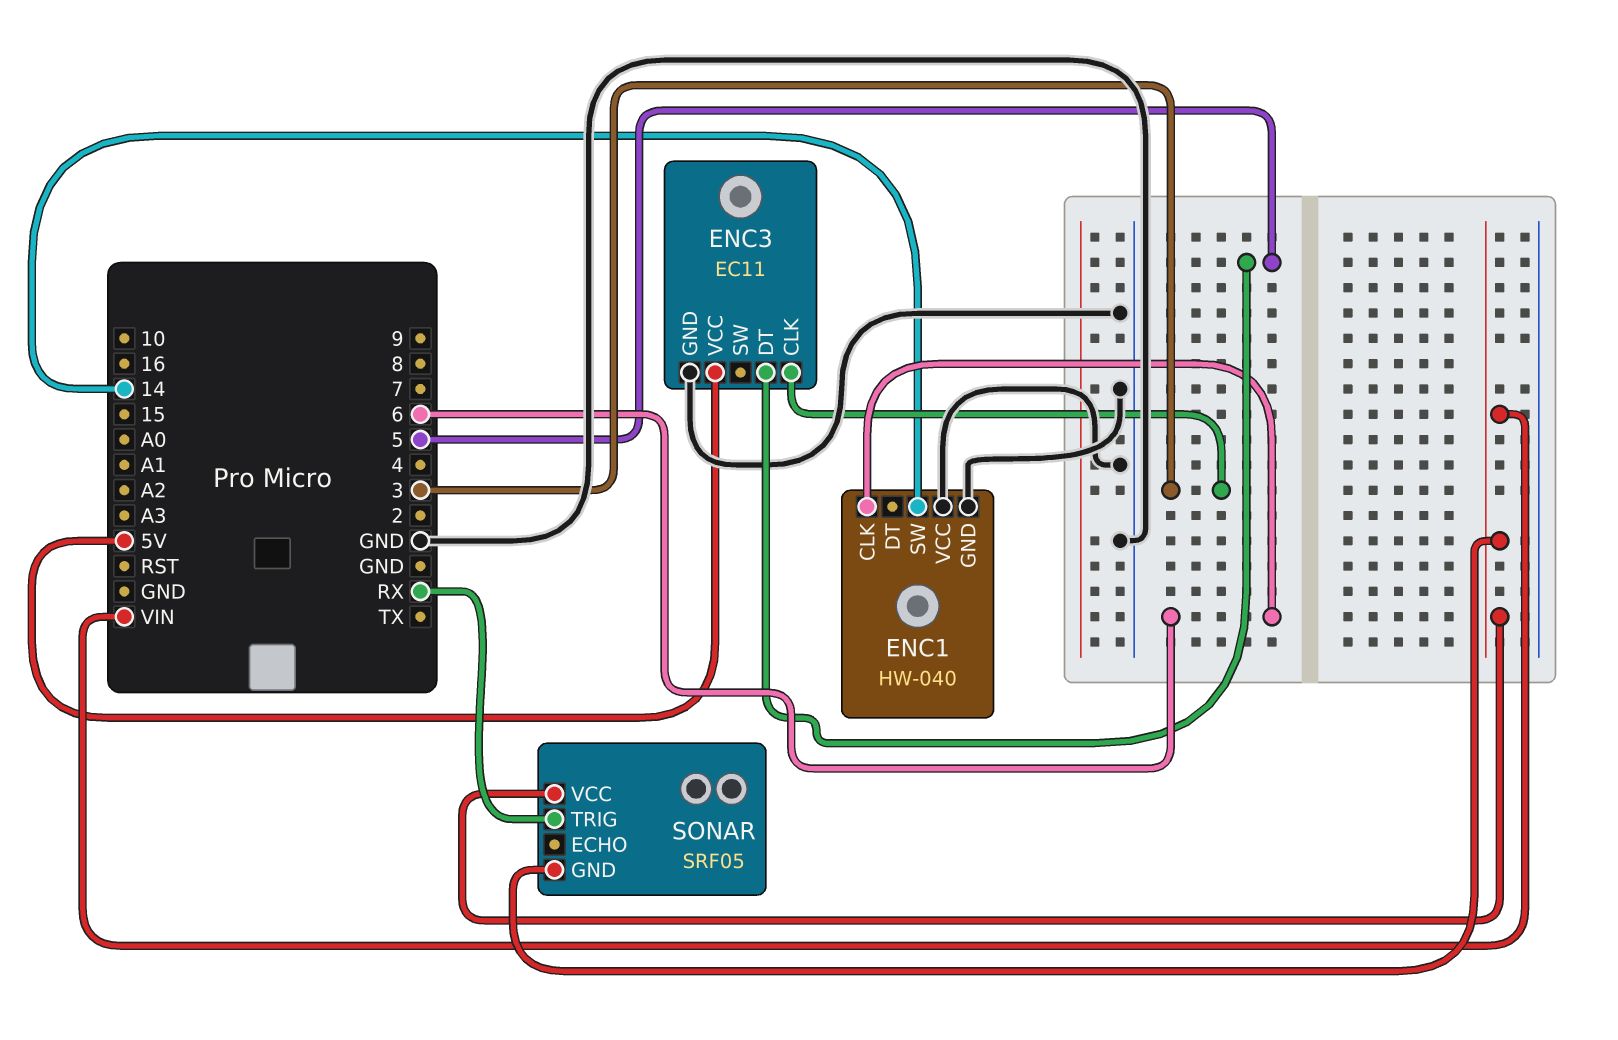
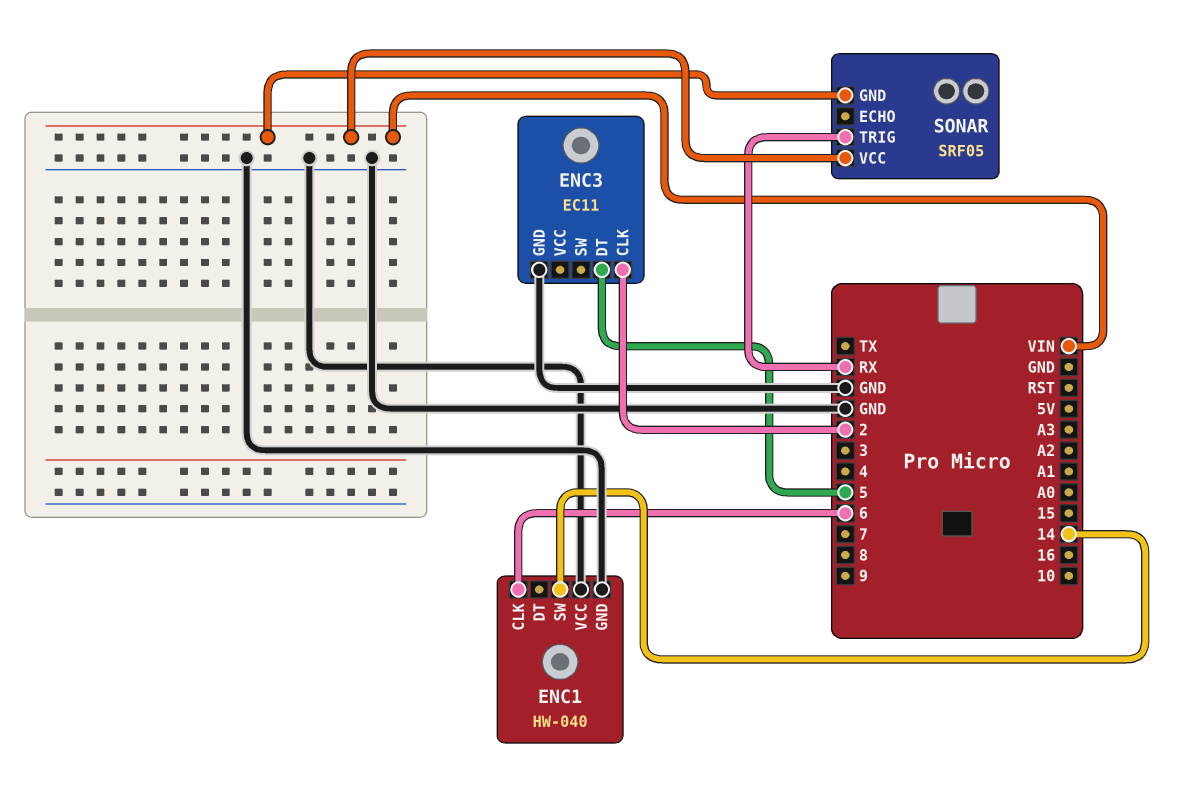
ENC3 pin CLK: 3 -> 2
ENC3 pin VCC: 5V -> none

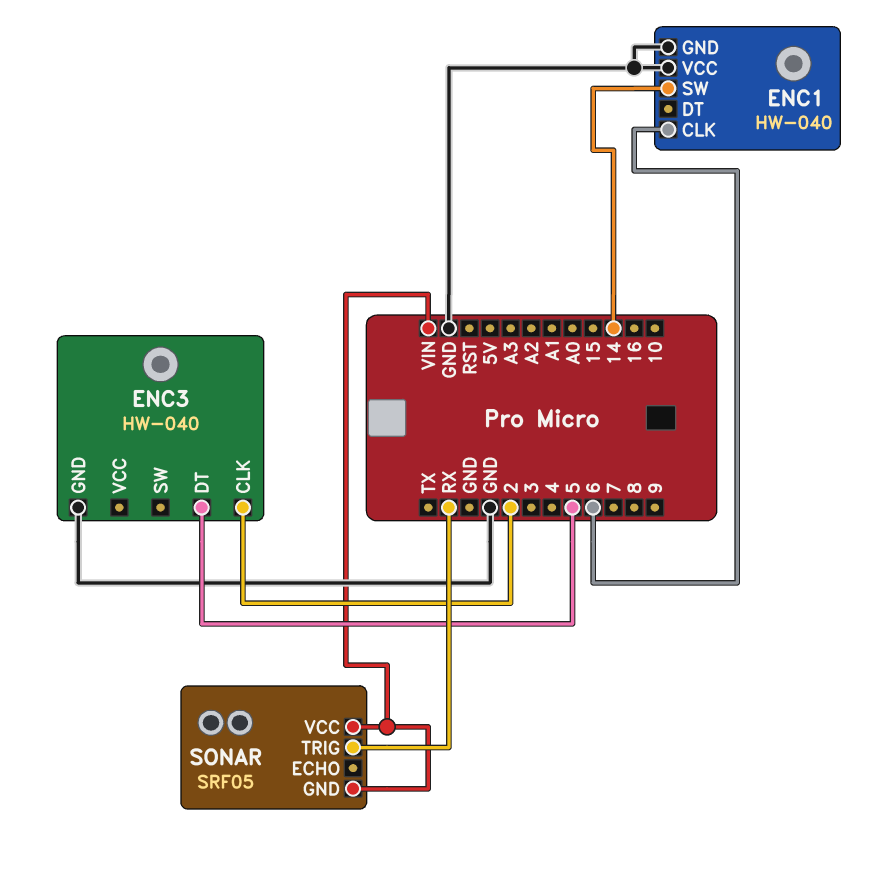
ENC3: EC11 -> HW-040

